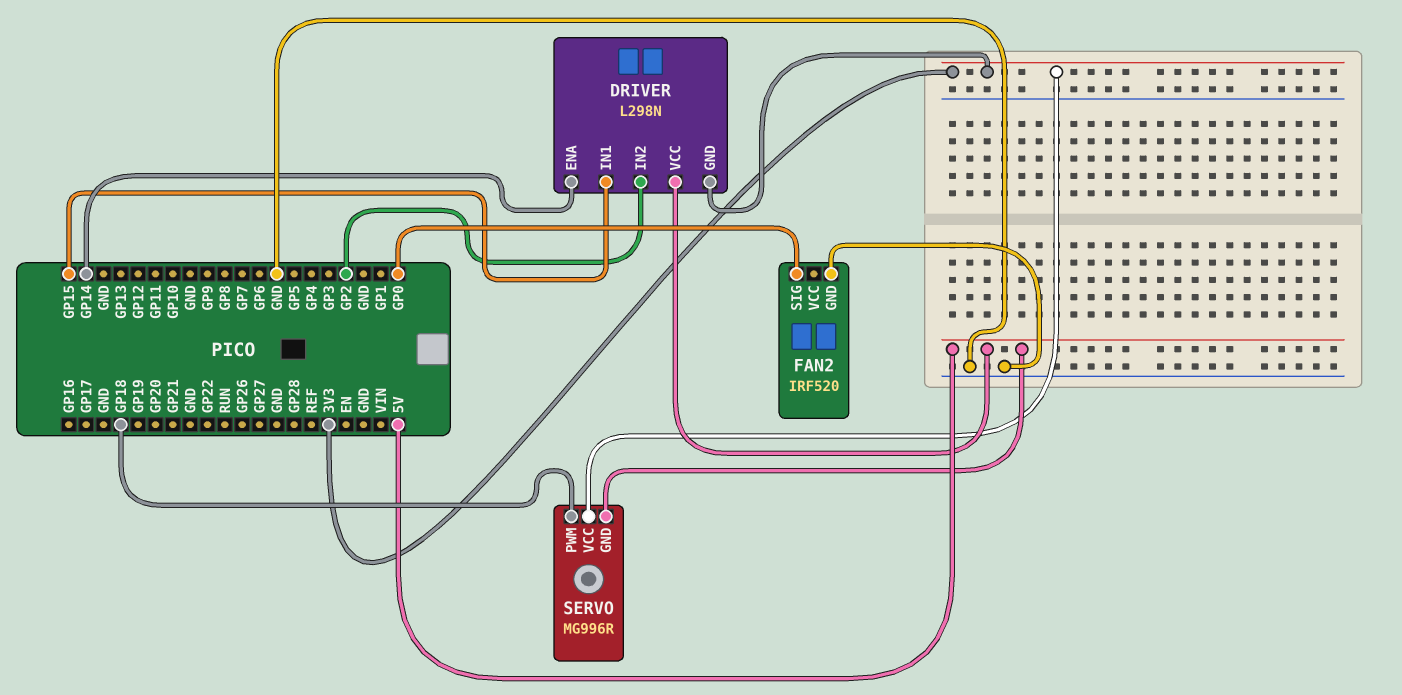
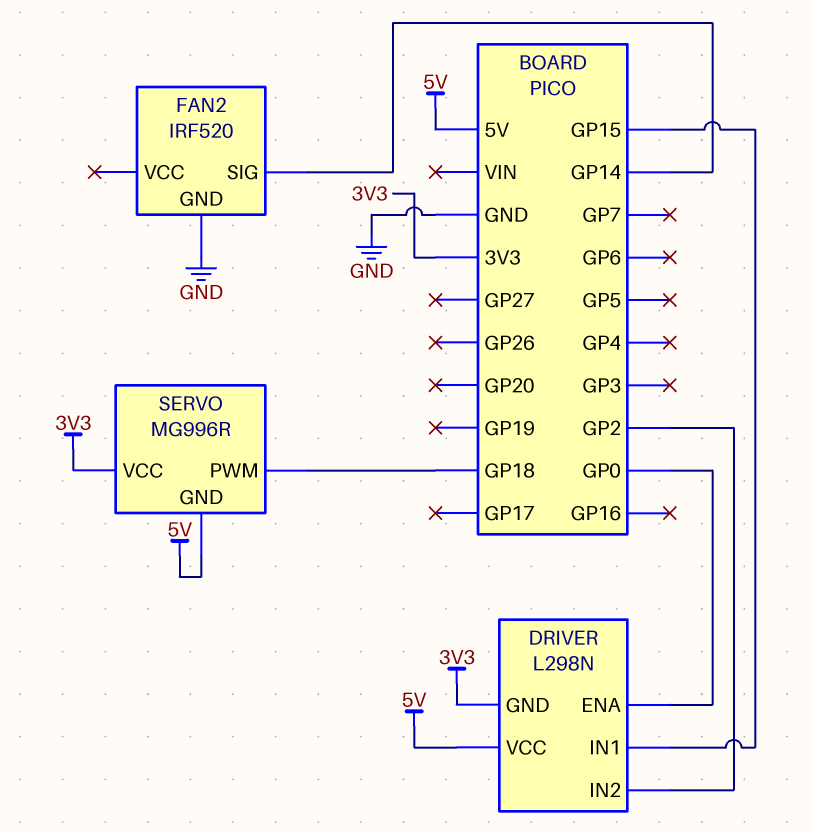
DRIVER pin ENA: GP14 -> GP0
FAN2 pin SIG: GP0 -> GP14

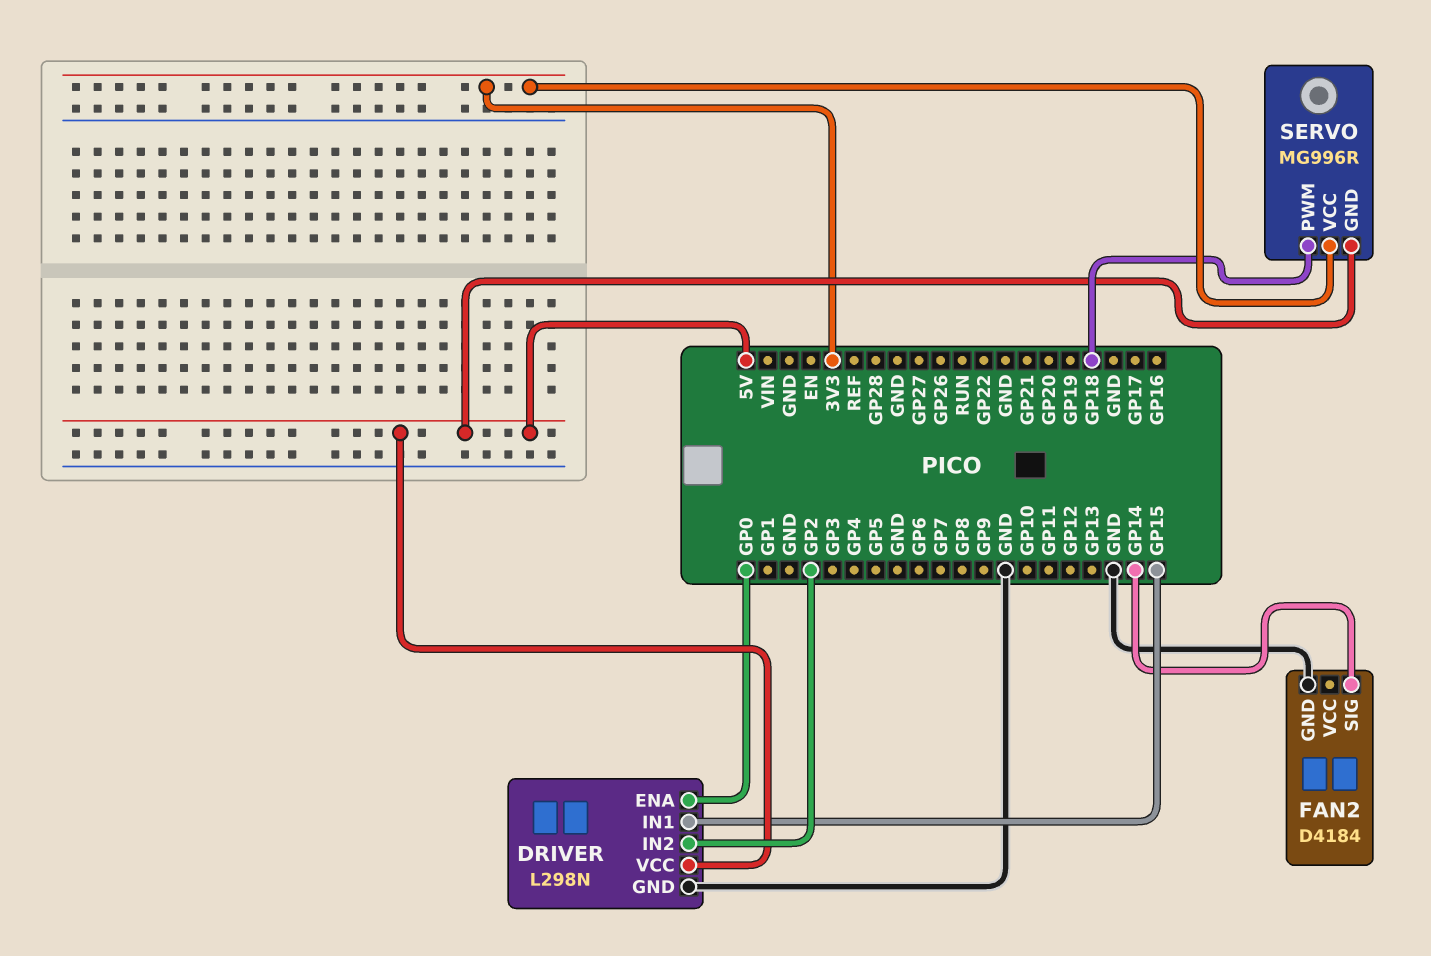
DRIVER pin GND: 3V3 -> GND
FAN2: IRF520 -> D4184

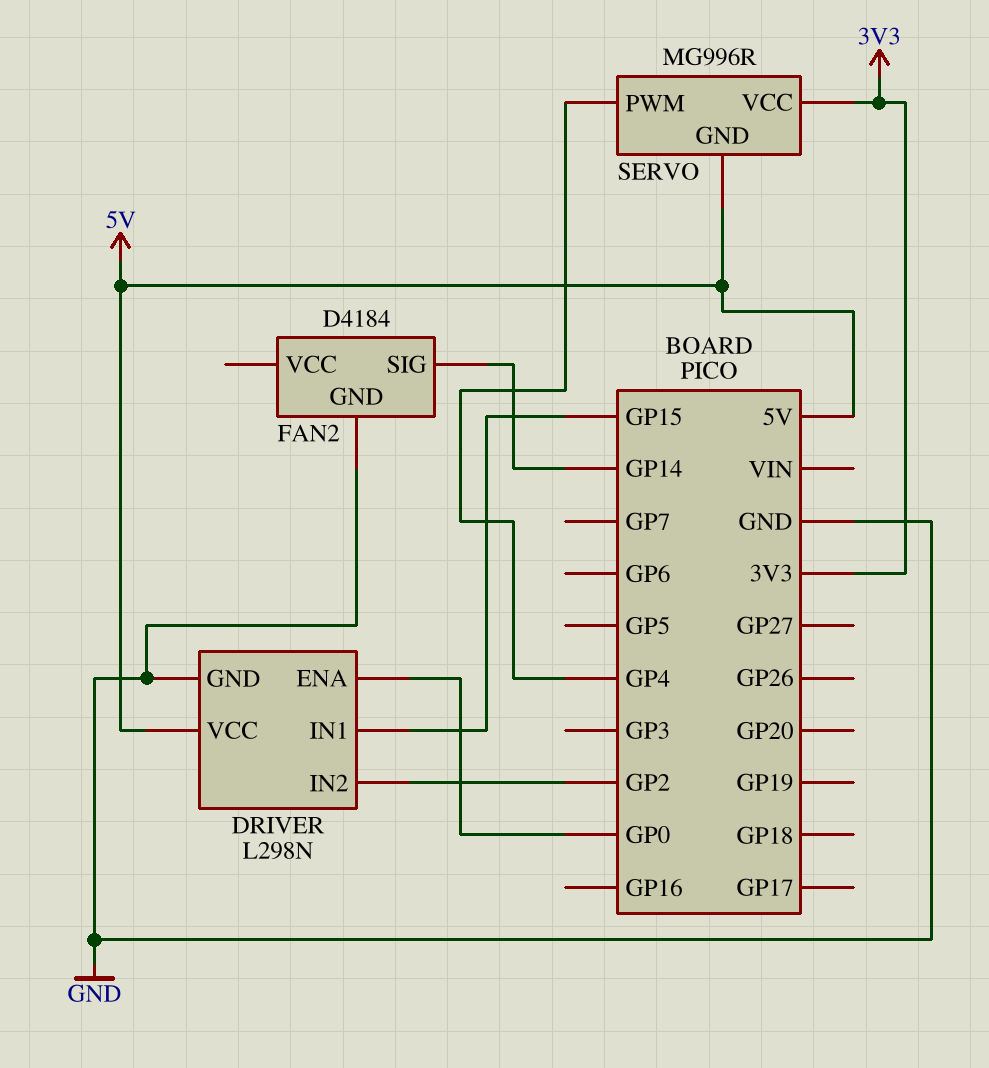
SERVO pin PWM: GP18 -> GP4

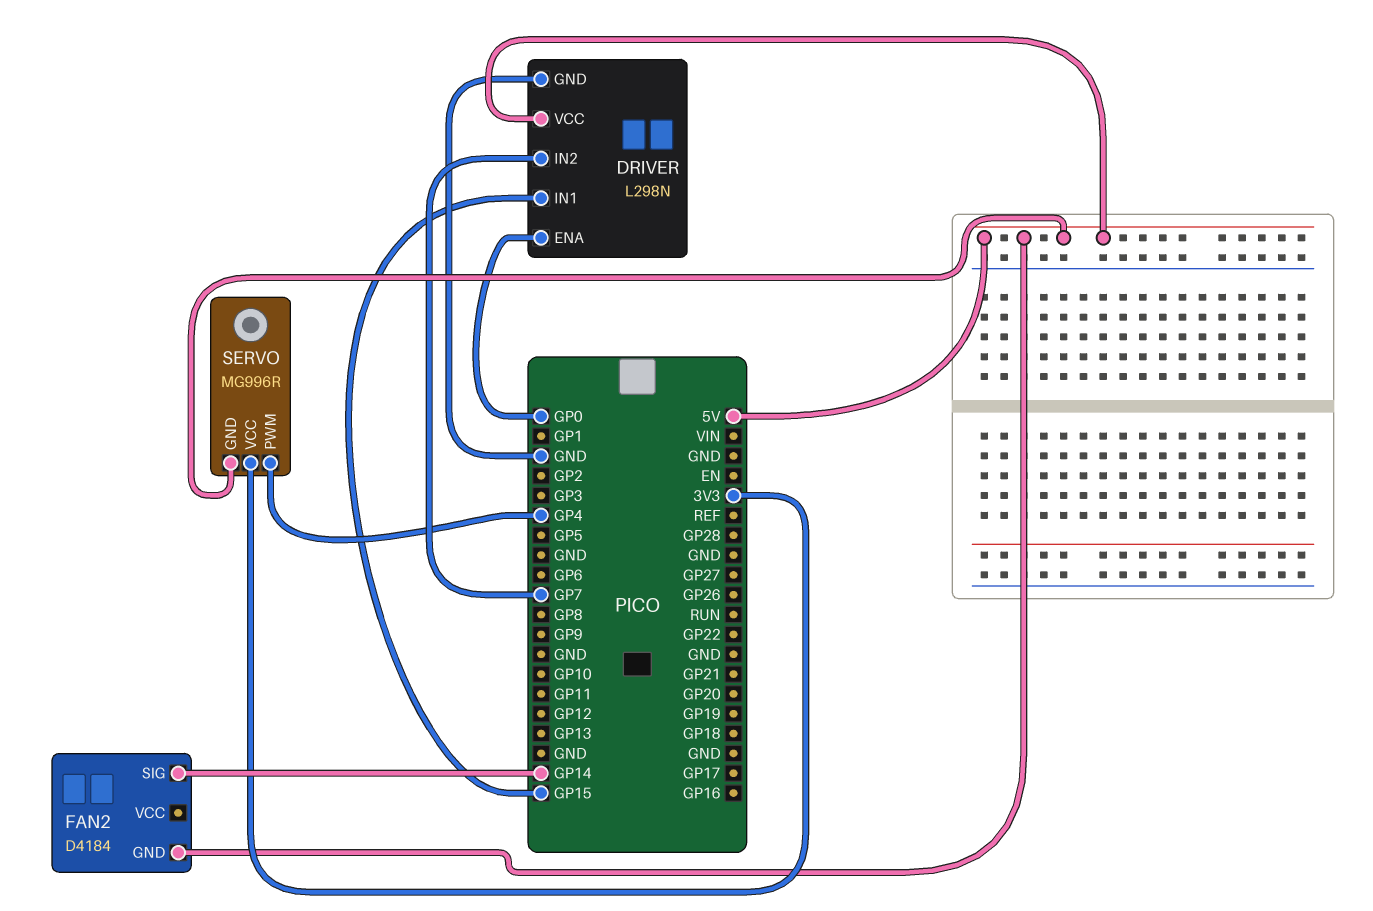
DRIVER pin IN2: GP2 -> GP7
FAN2 pin GND: GND -> 5V

